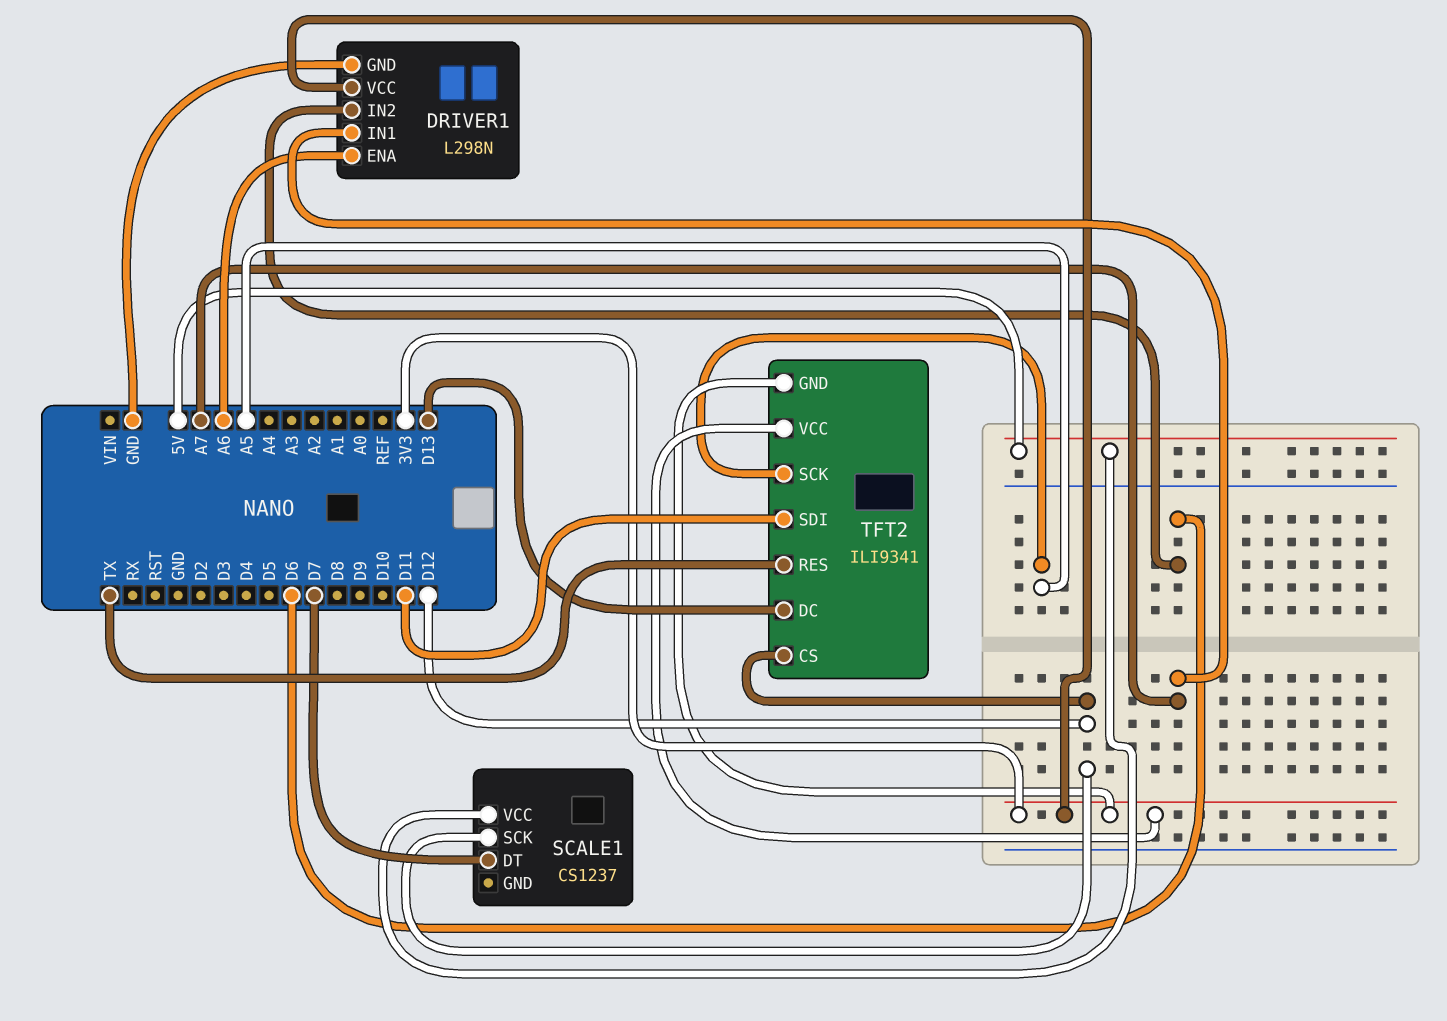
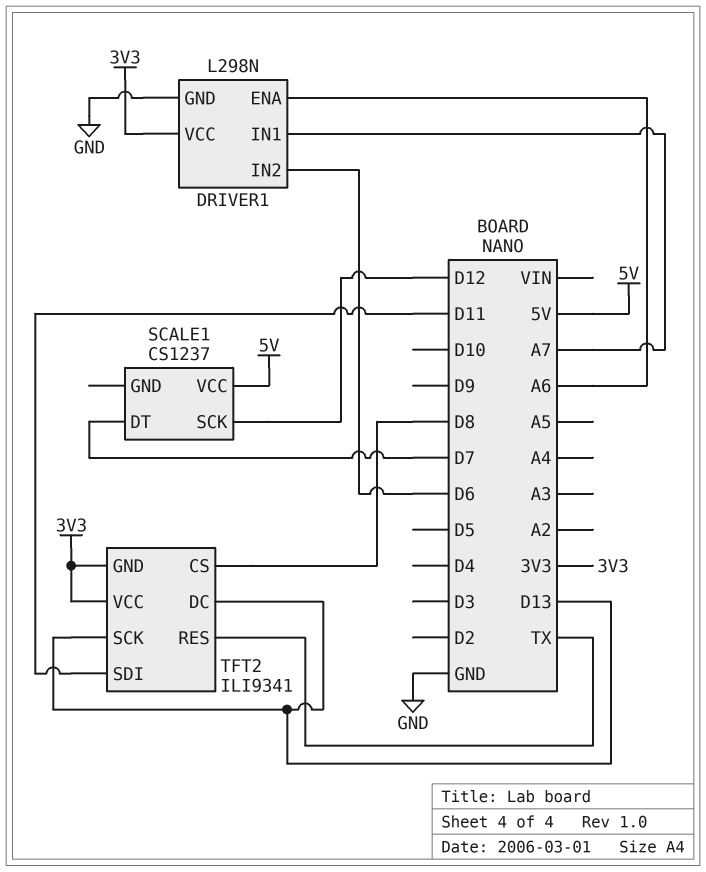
TFT2 pin CS: D12 -> D8
TFT2 pin SCK: A5 -> D13

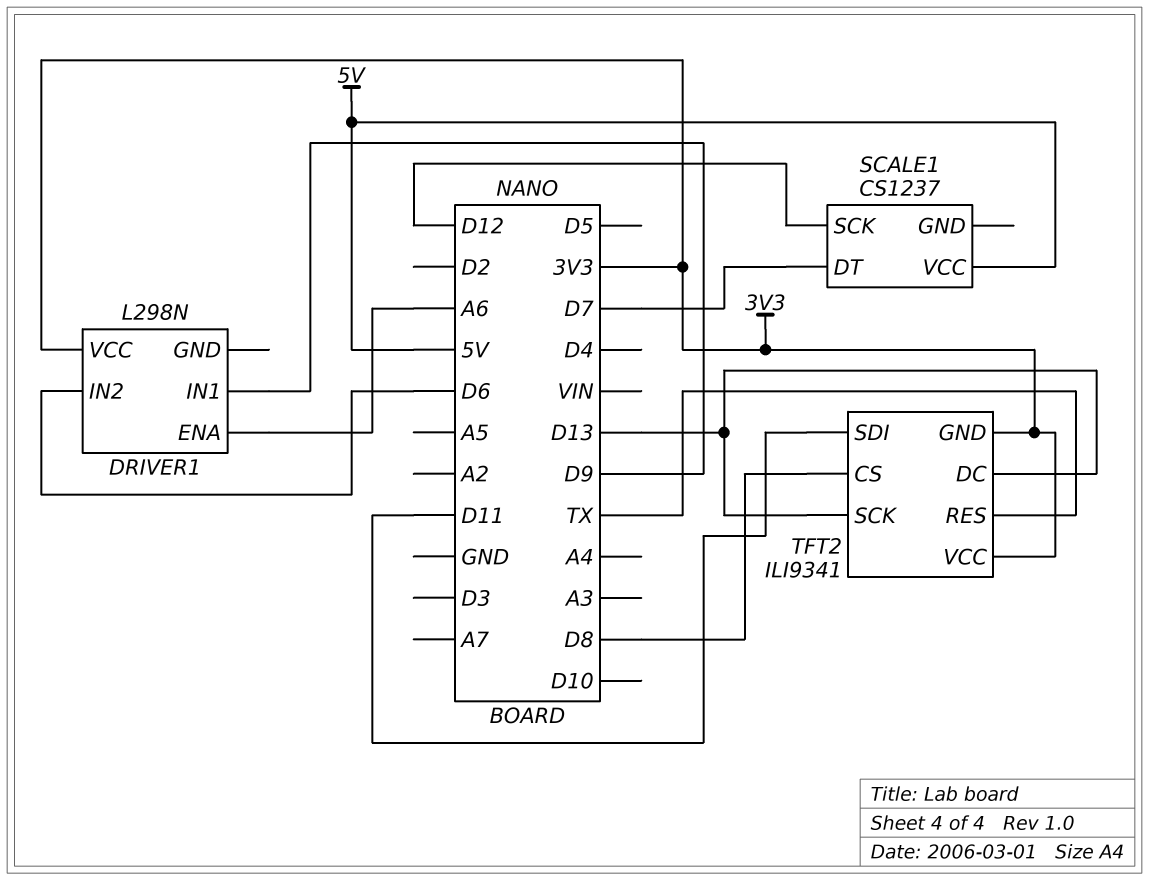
DRIVER1 pin GND: GND -> none
DRIVER1 pin IN1: A7 -> D9

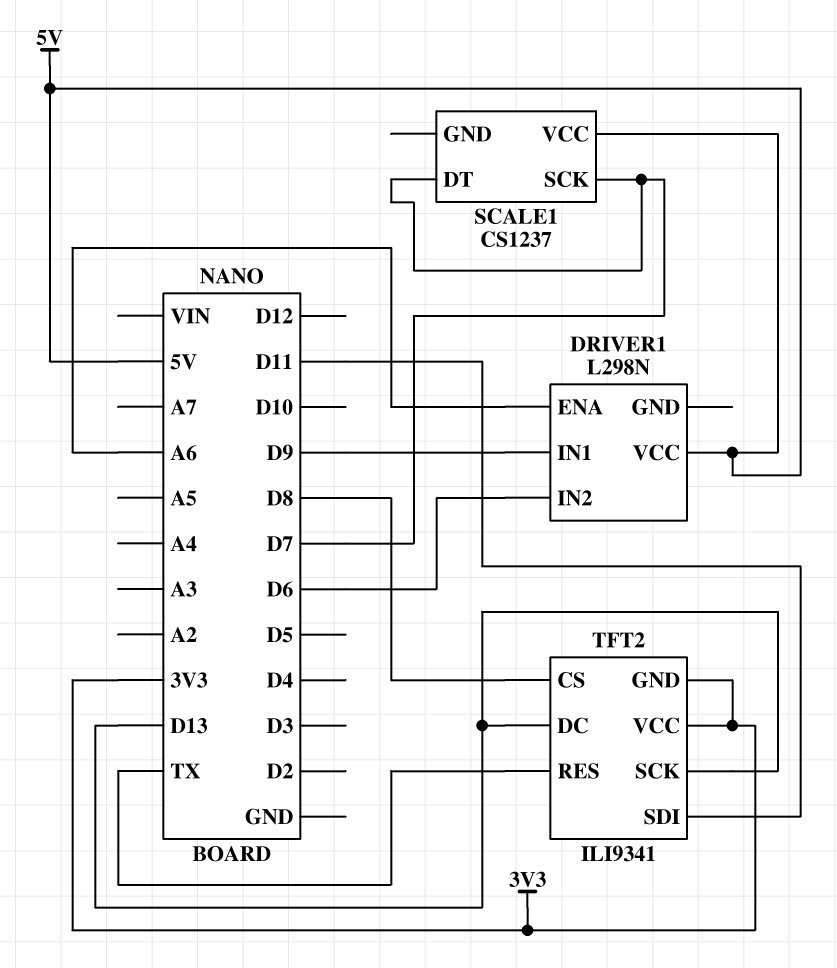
DRIVER1 pin VCC: 3V3 -> 5V
SCALE1 pin SCK: D12 -> D7

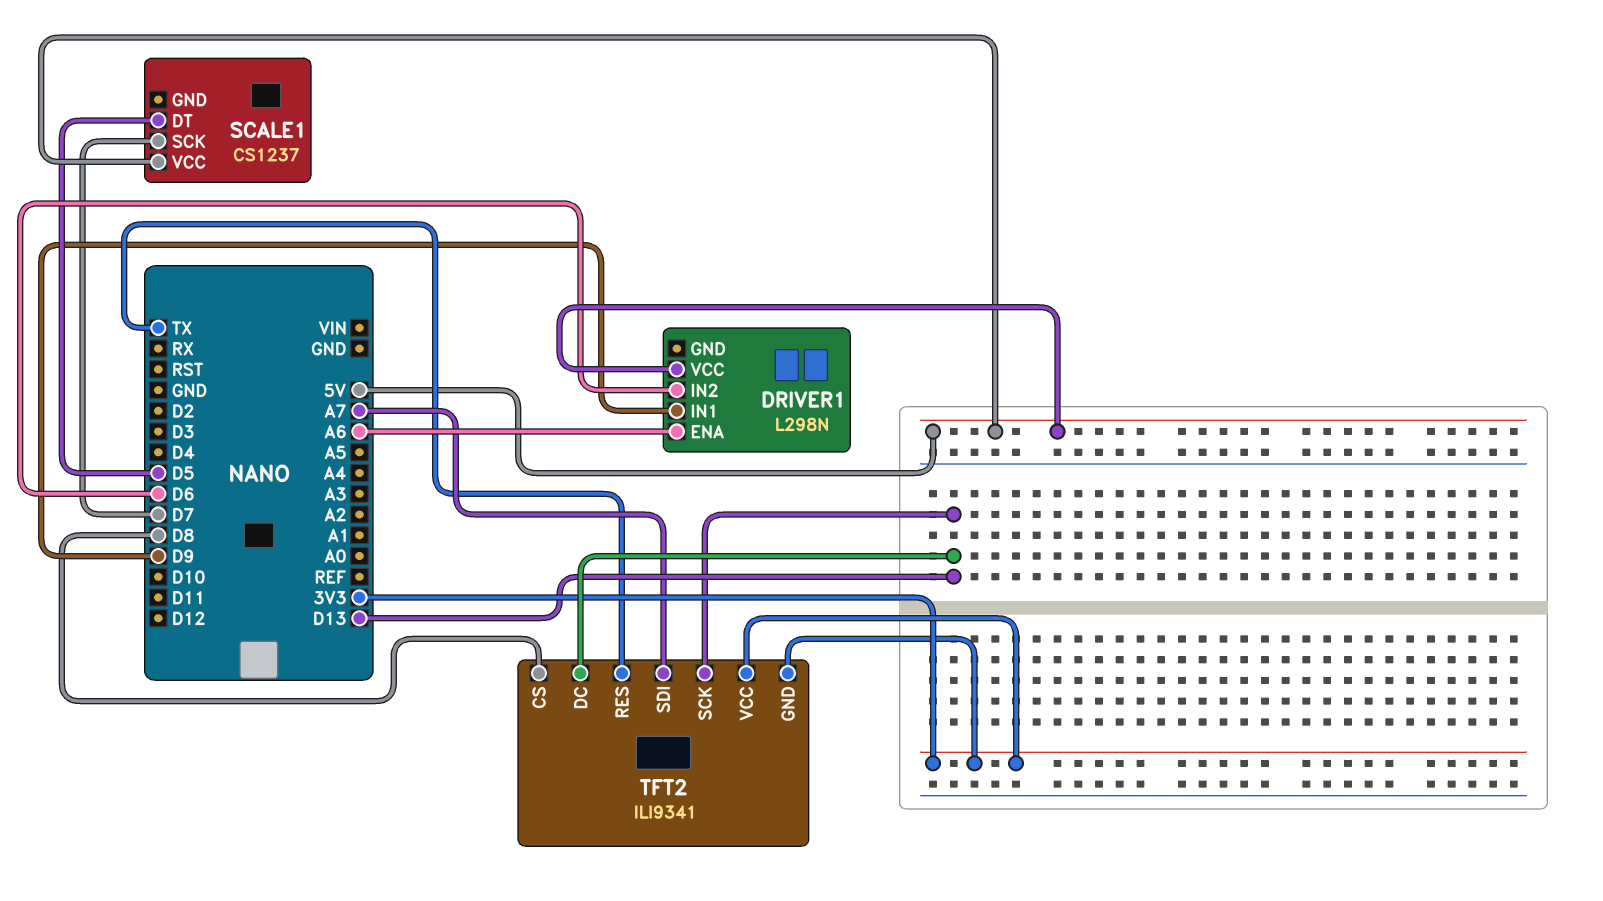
SCALE1 pin DT: D7 -> D5
TFT2 pin SDI: D11 -> A7

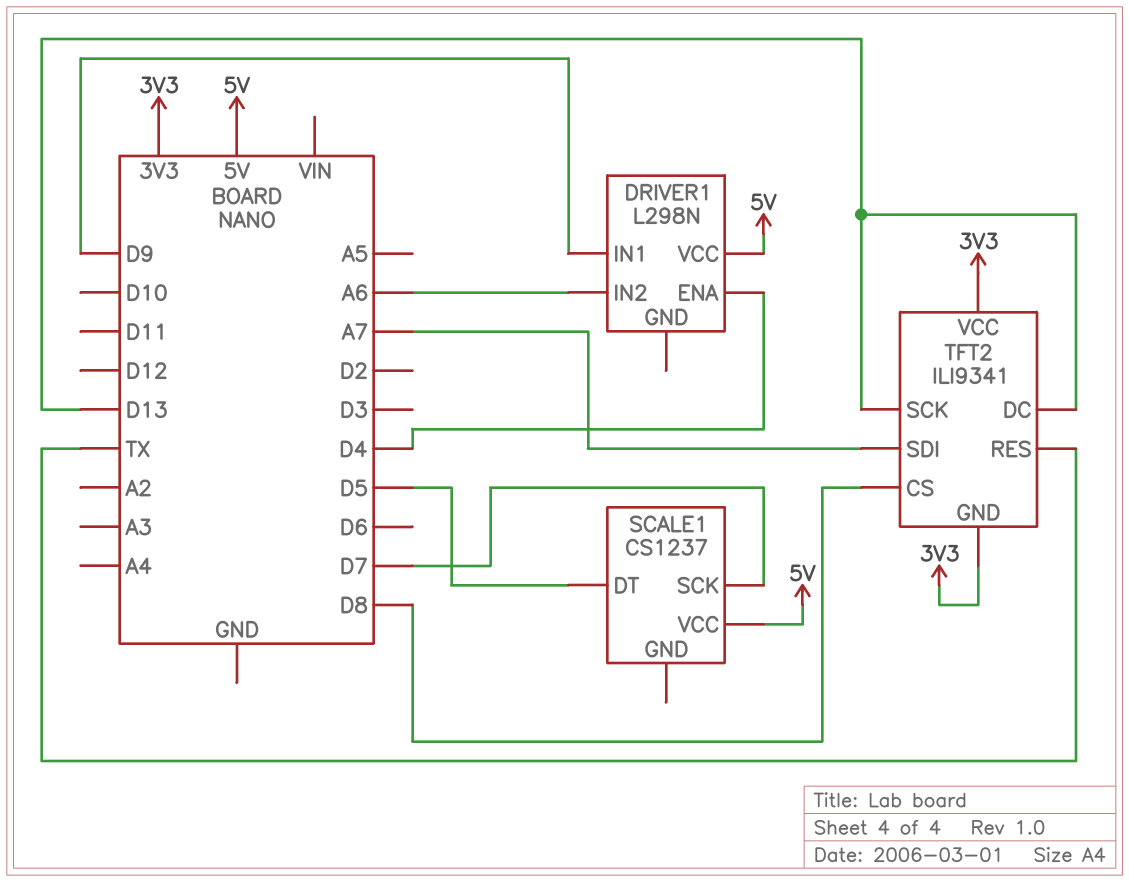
DRIVER1 pin ENA: A6 -> D4
DRIVER1 pin IN2: D6 -> A6

